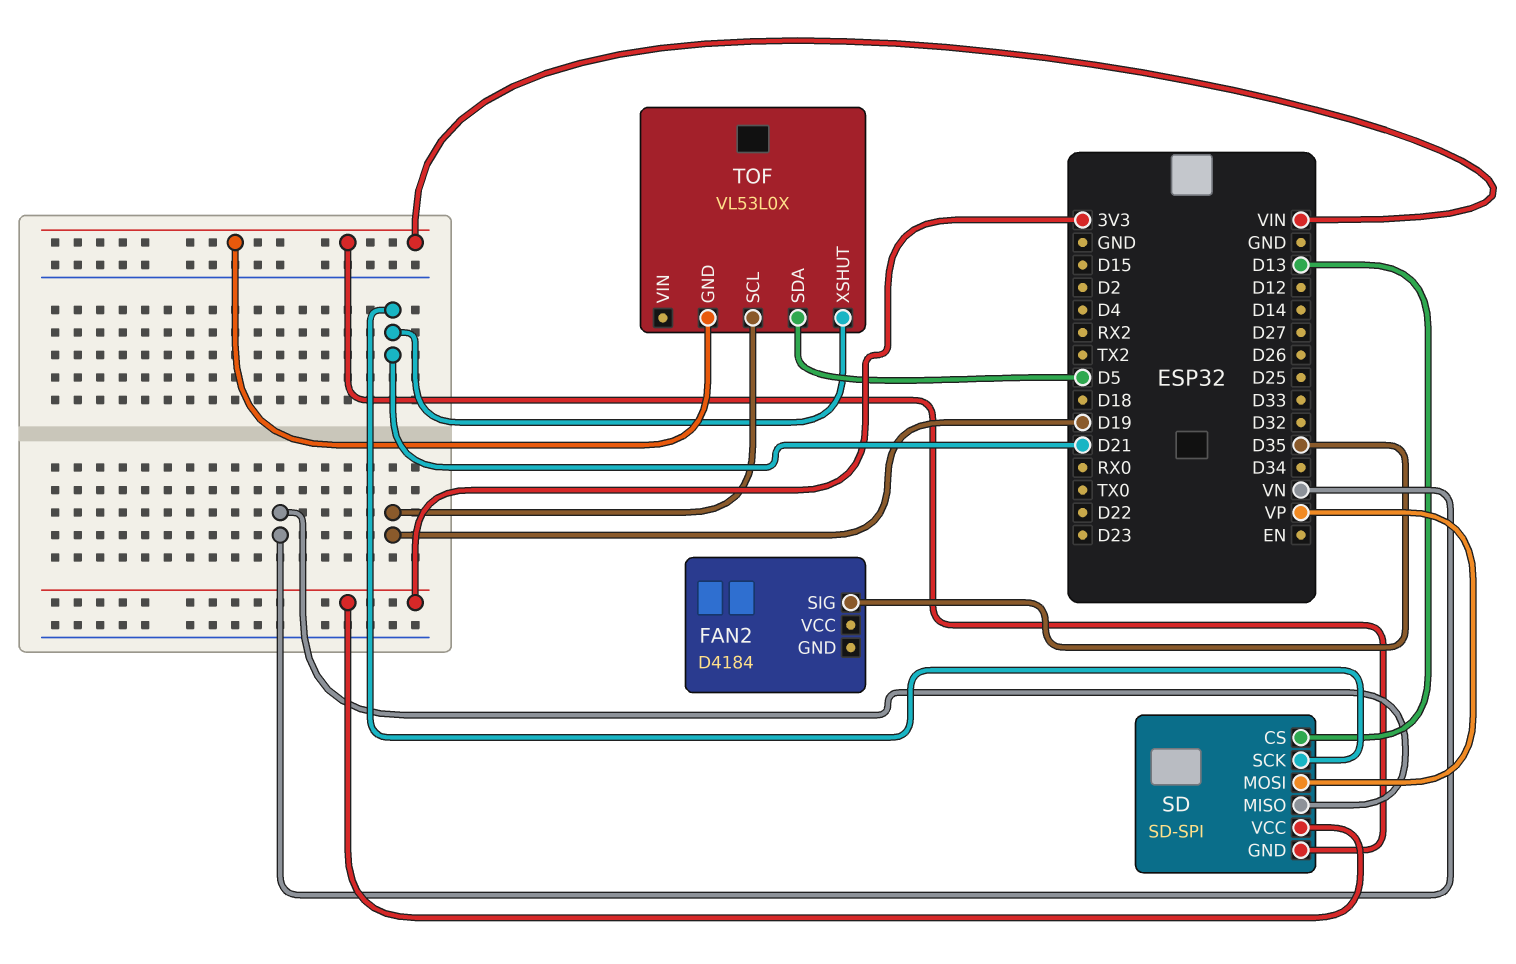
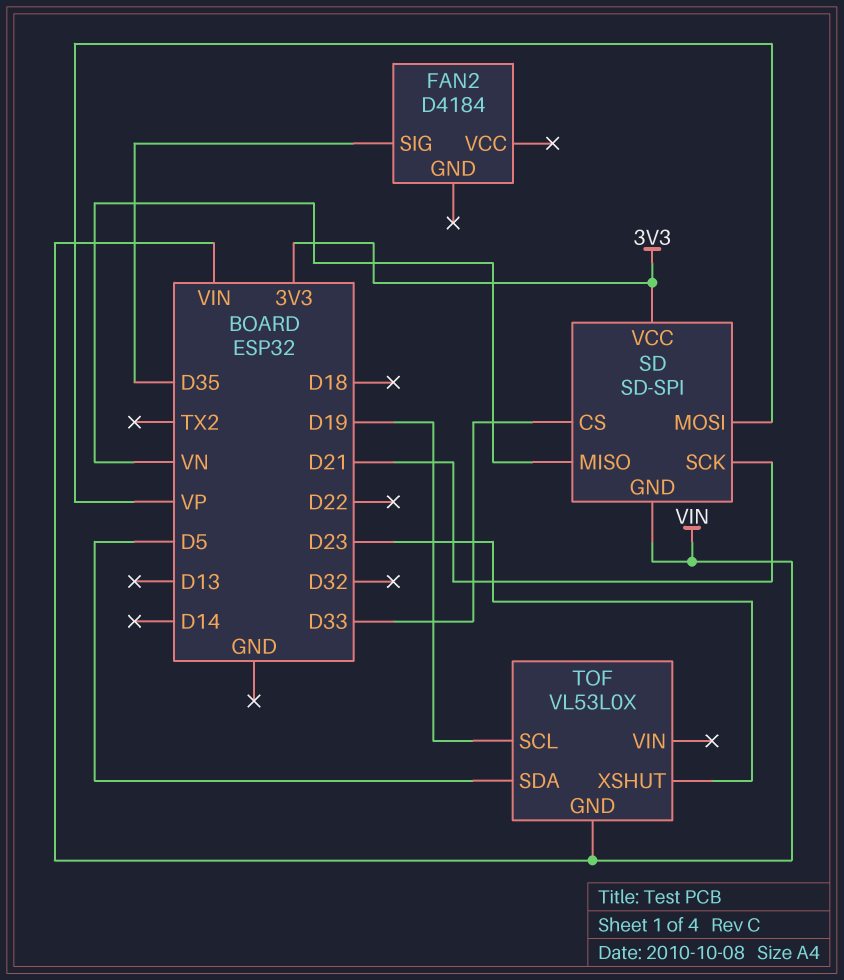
SD pin CS: D13 -> D33
TOF pin XSHUT: D21 -> D23

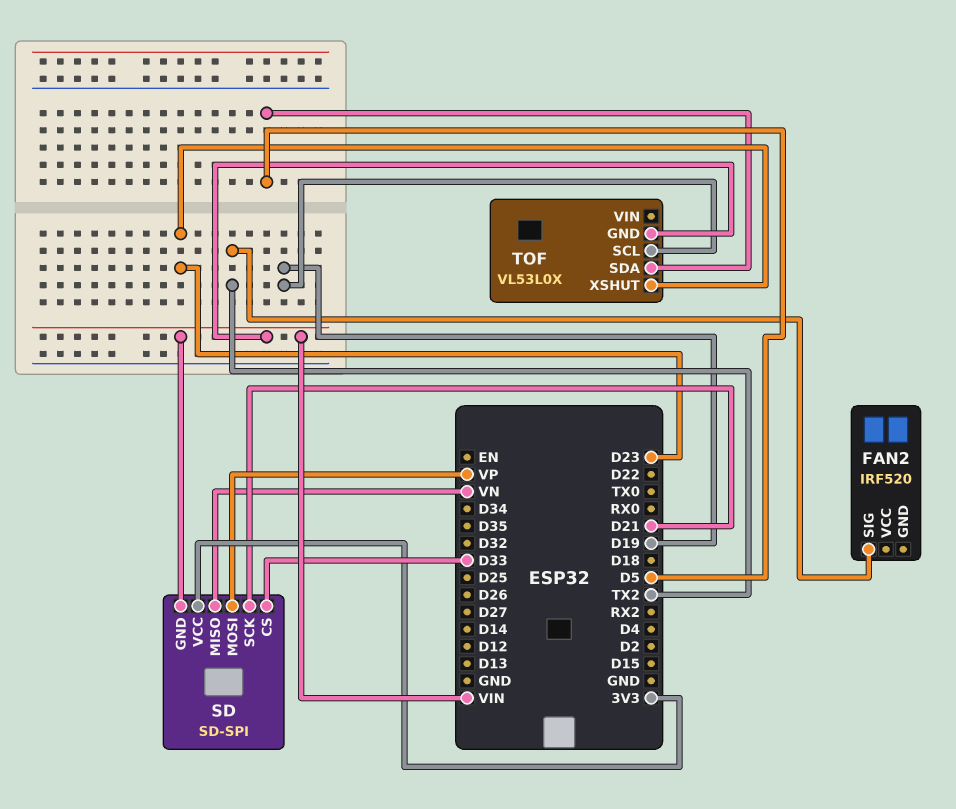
FAN2: D4184 -> IRF520
FAN2 pin SIG: D35 -> TX2

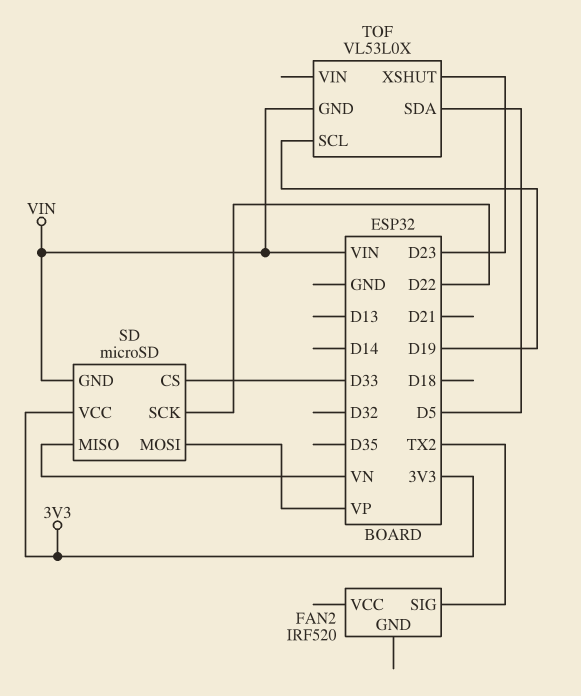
SD: SD-SPI -> microSD
SD pin SCK: D21 -> D22

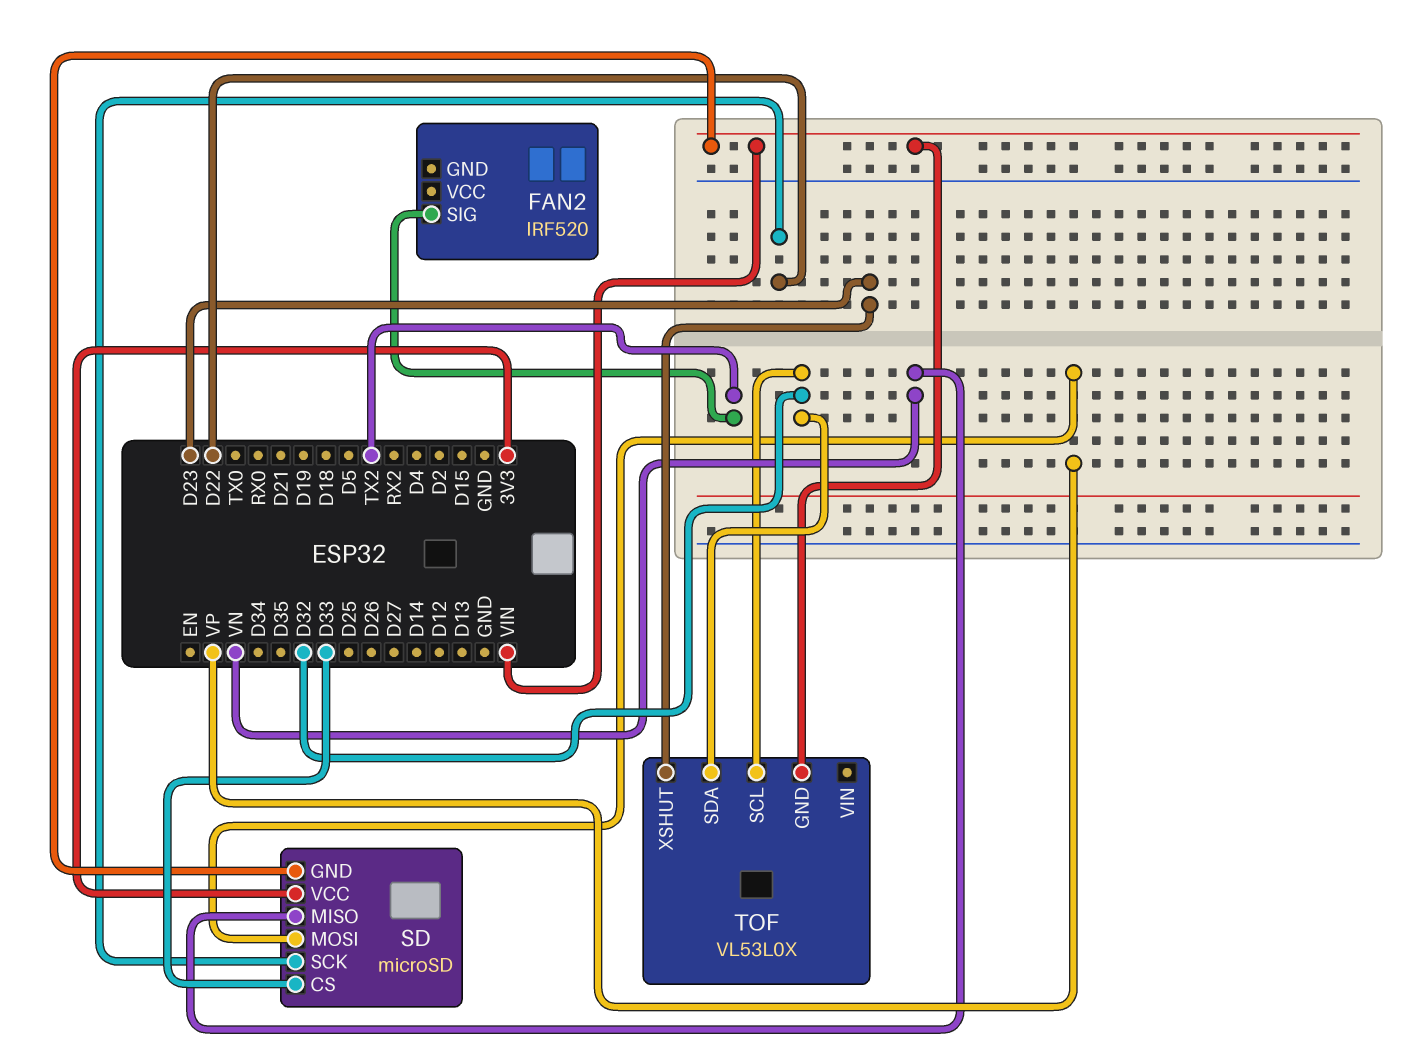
TOF pin SCL: D19 -> D32
TOF pin SDA: D5 -> D32

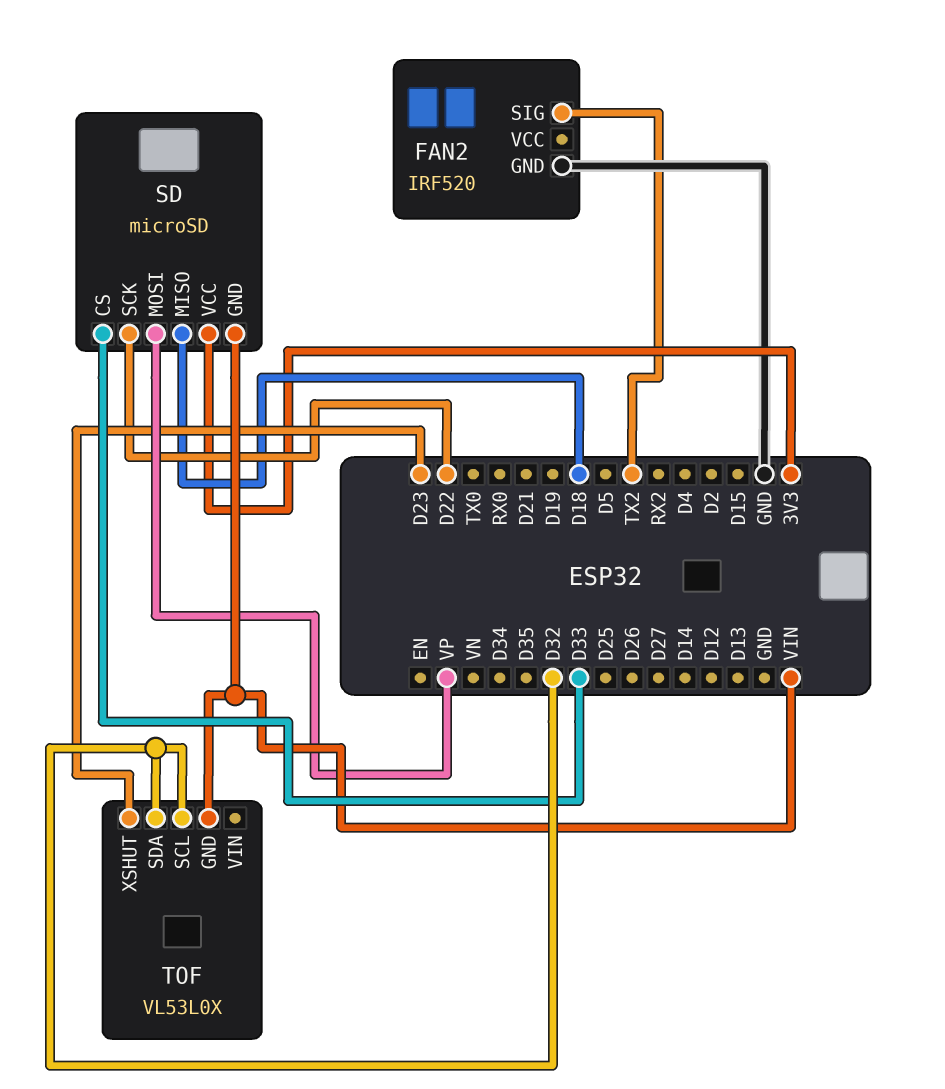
FAN2 pin GND: none -> GND
SD pin MISO: VN -> D18

